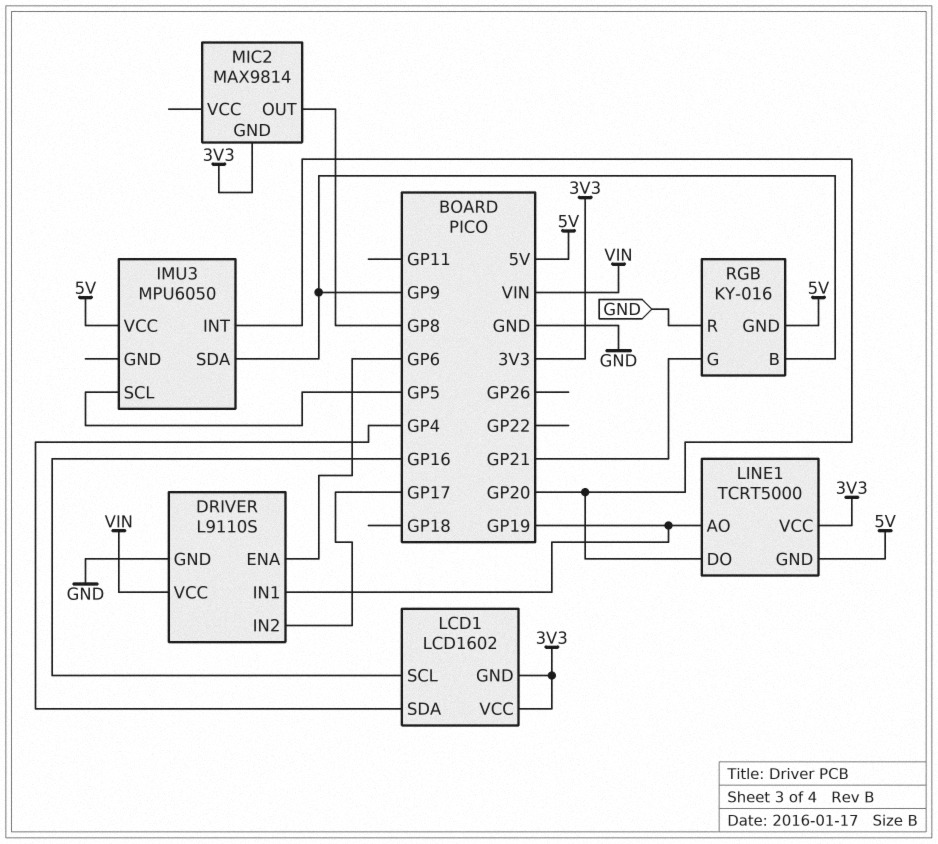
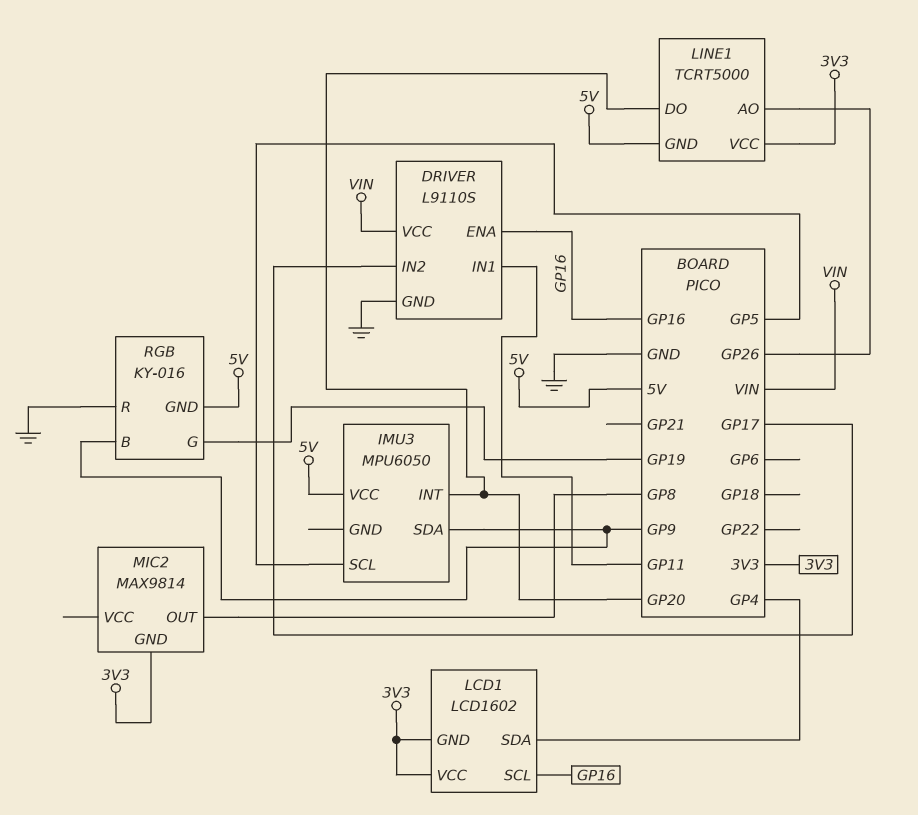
DRIVER pin ENA: GP6 -> GP16
DRIVER pin IN1: GP19 -> GP11
LINE1 pin AO: GP19 -> GP26
RGB pin G: GP21 -> GP19

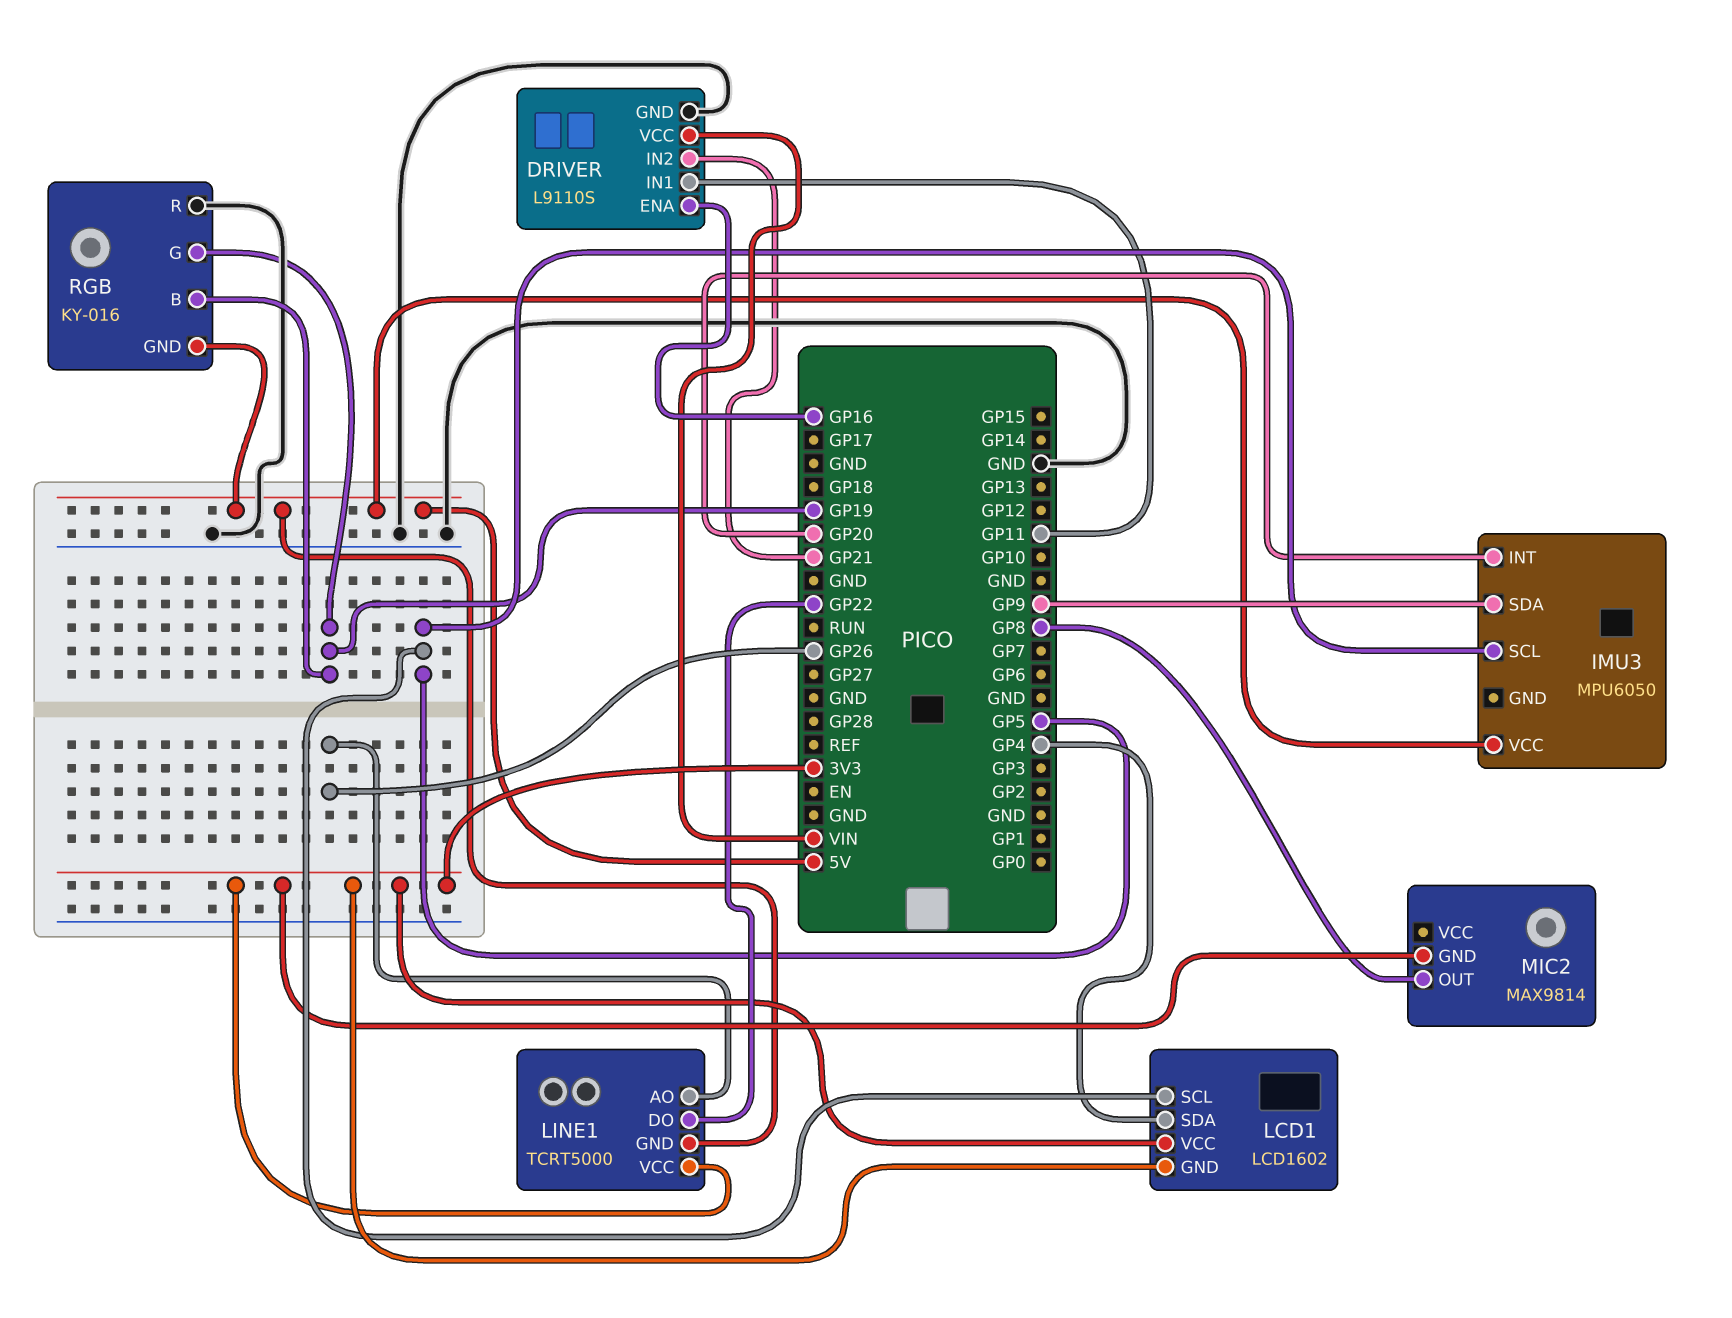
DRIVER pin IN2: GP17 -> GP21
LCD1 pin SCL: GP16 -> GP5
LINE1 pin DO: GP20 -> GP22
RGB pin B: GP9 -> GP19

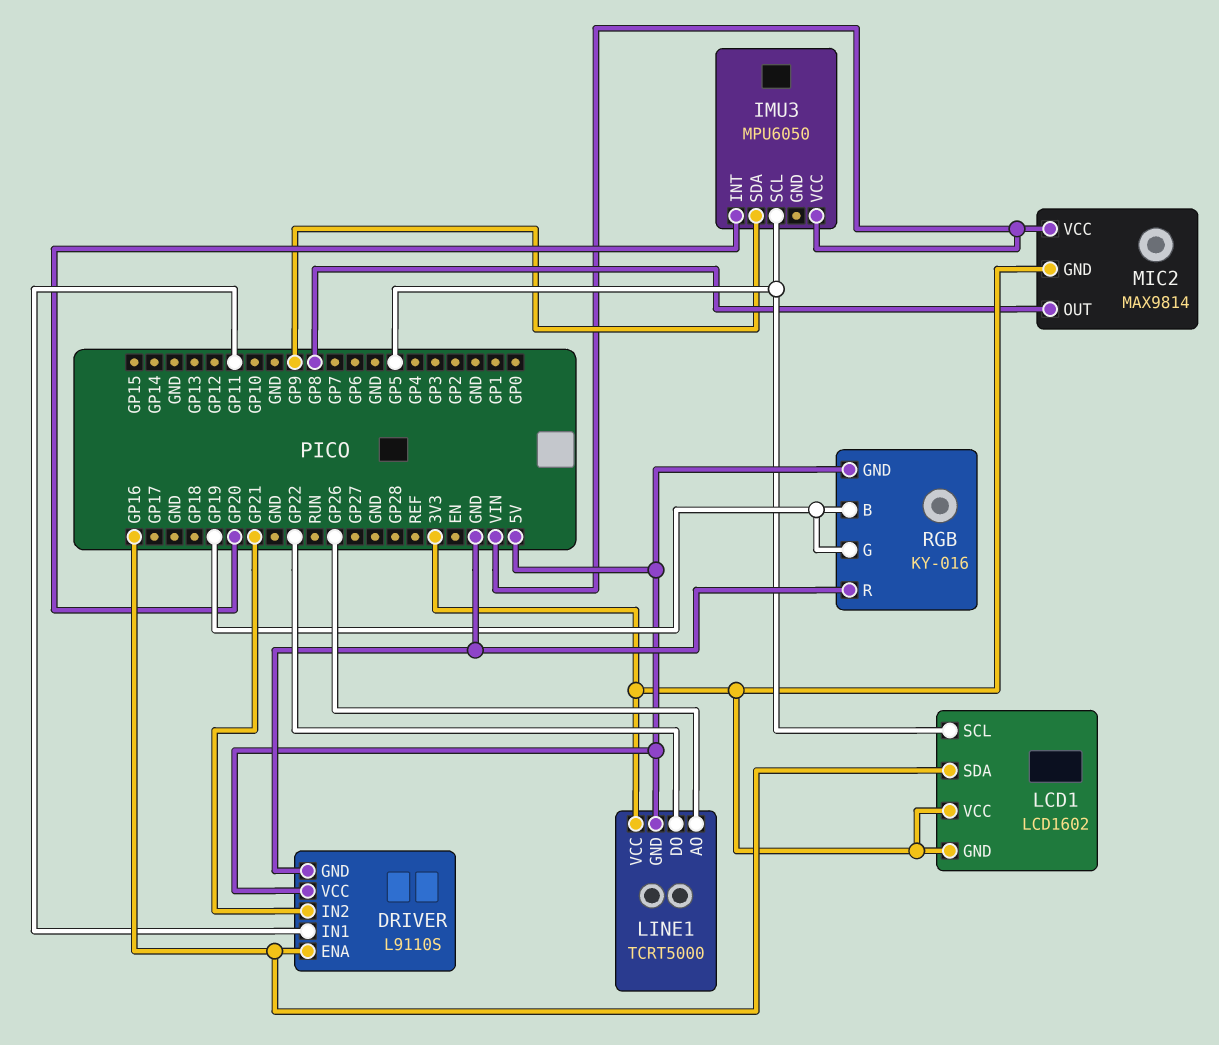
DRIVER pin VCC: VIN -> 5V
IMU3 pin VCC: 5V -> VIN
LCD1 pin SDA: GP4 -> GP16
MIC2 pin VCC: none -> VIN

